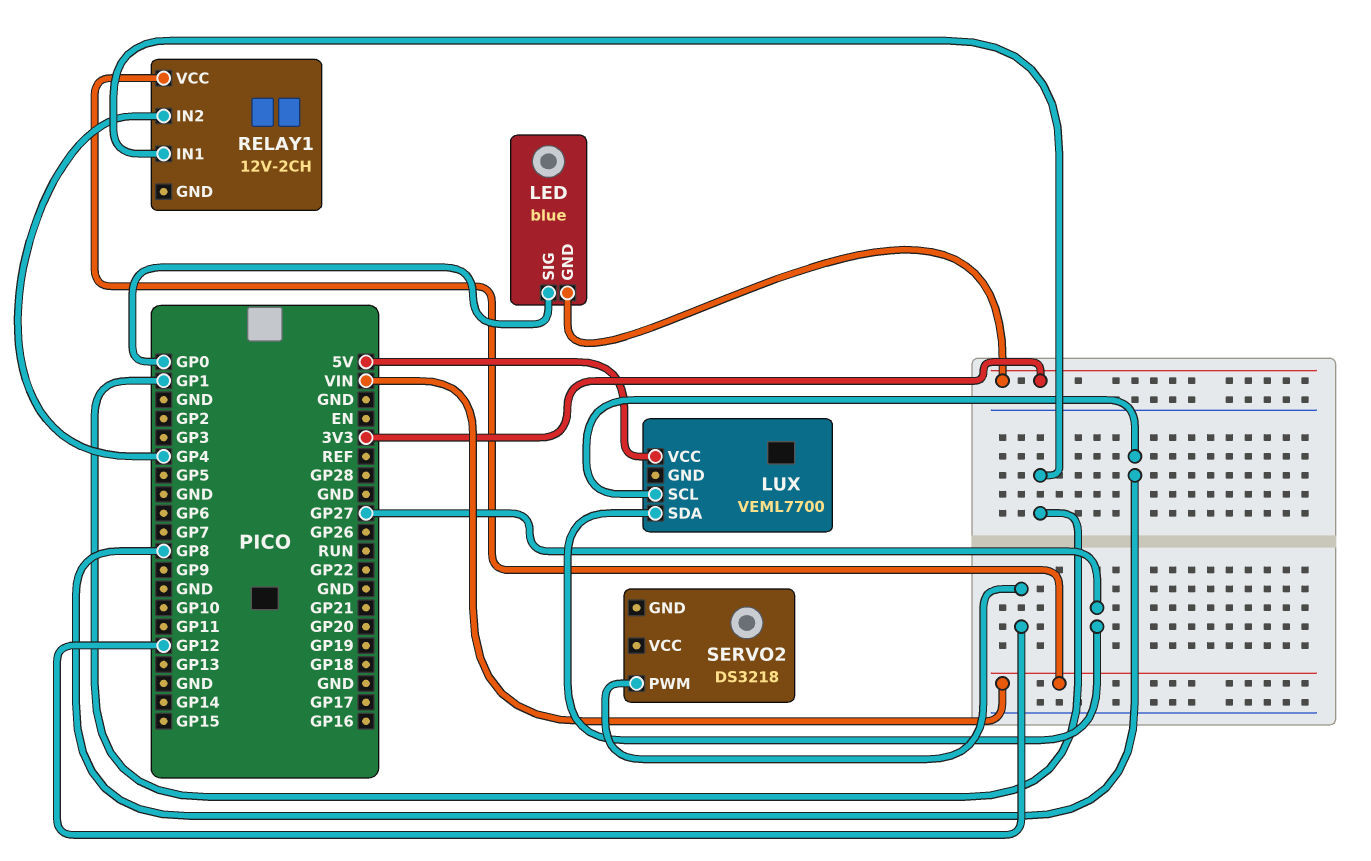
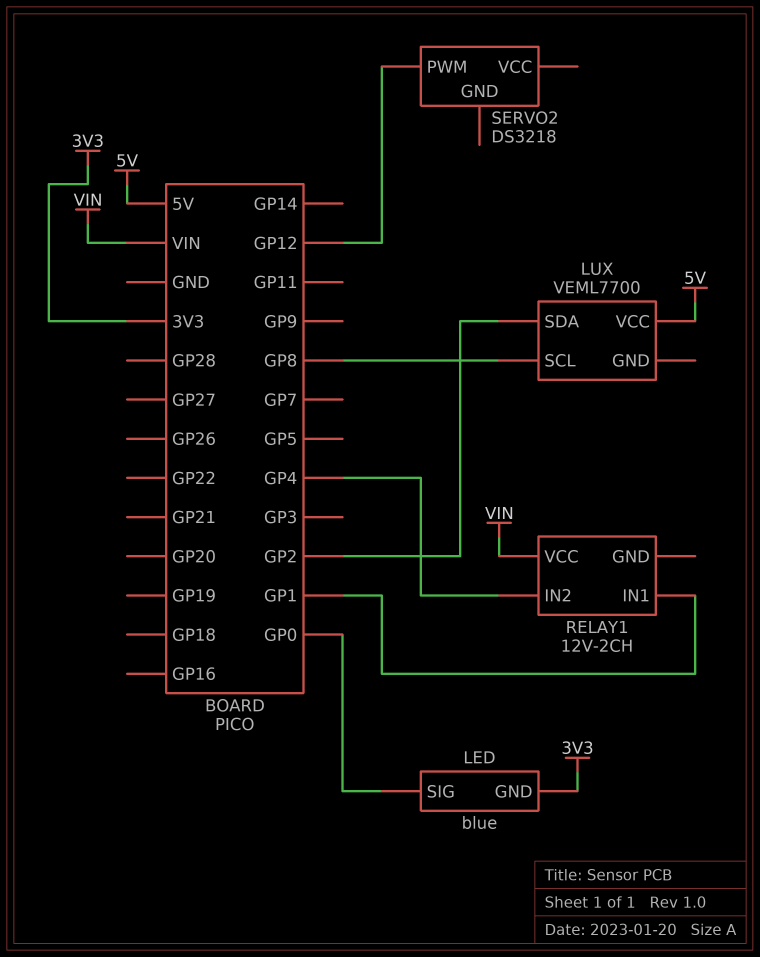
LUX pin SDA: GP27 -> GP2

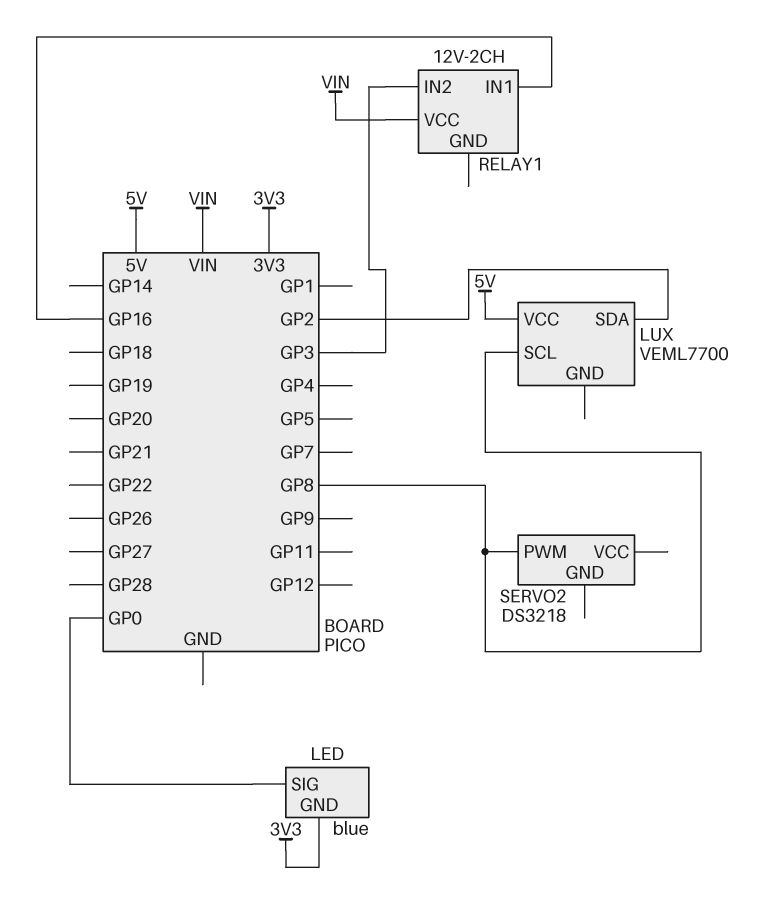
RELAY1 pin IN1: GP1 -> GP16
RELAY1 pin IN2: GP4 -> GP3
SERVO2 pin PWM: GP12 -> GP8

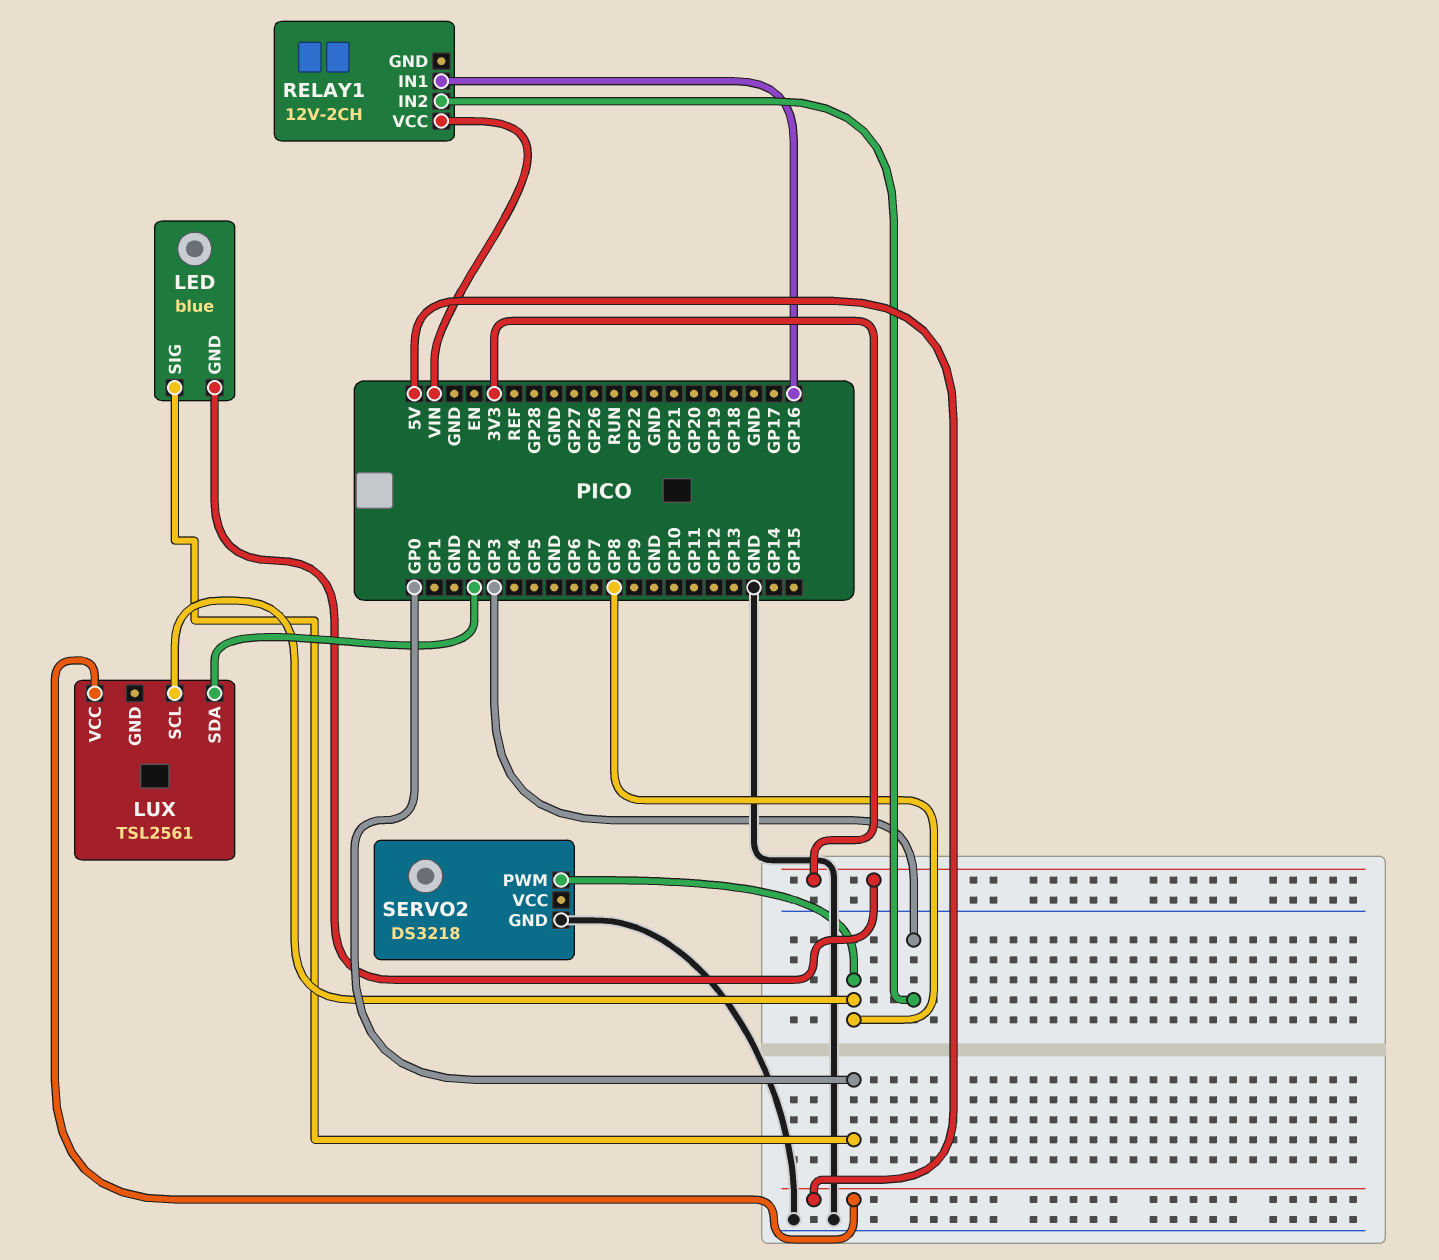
LUX: VEML7700 -> TSL2561
SERVO2 pin GND: none -> GND

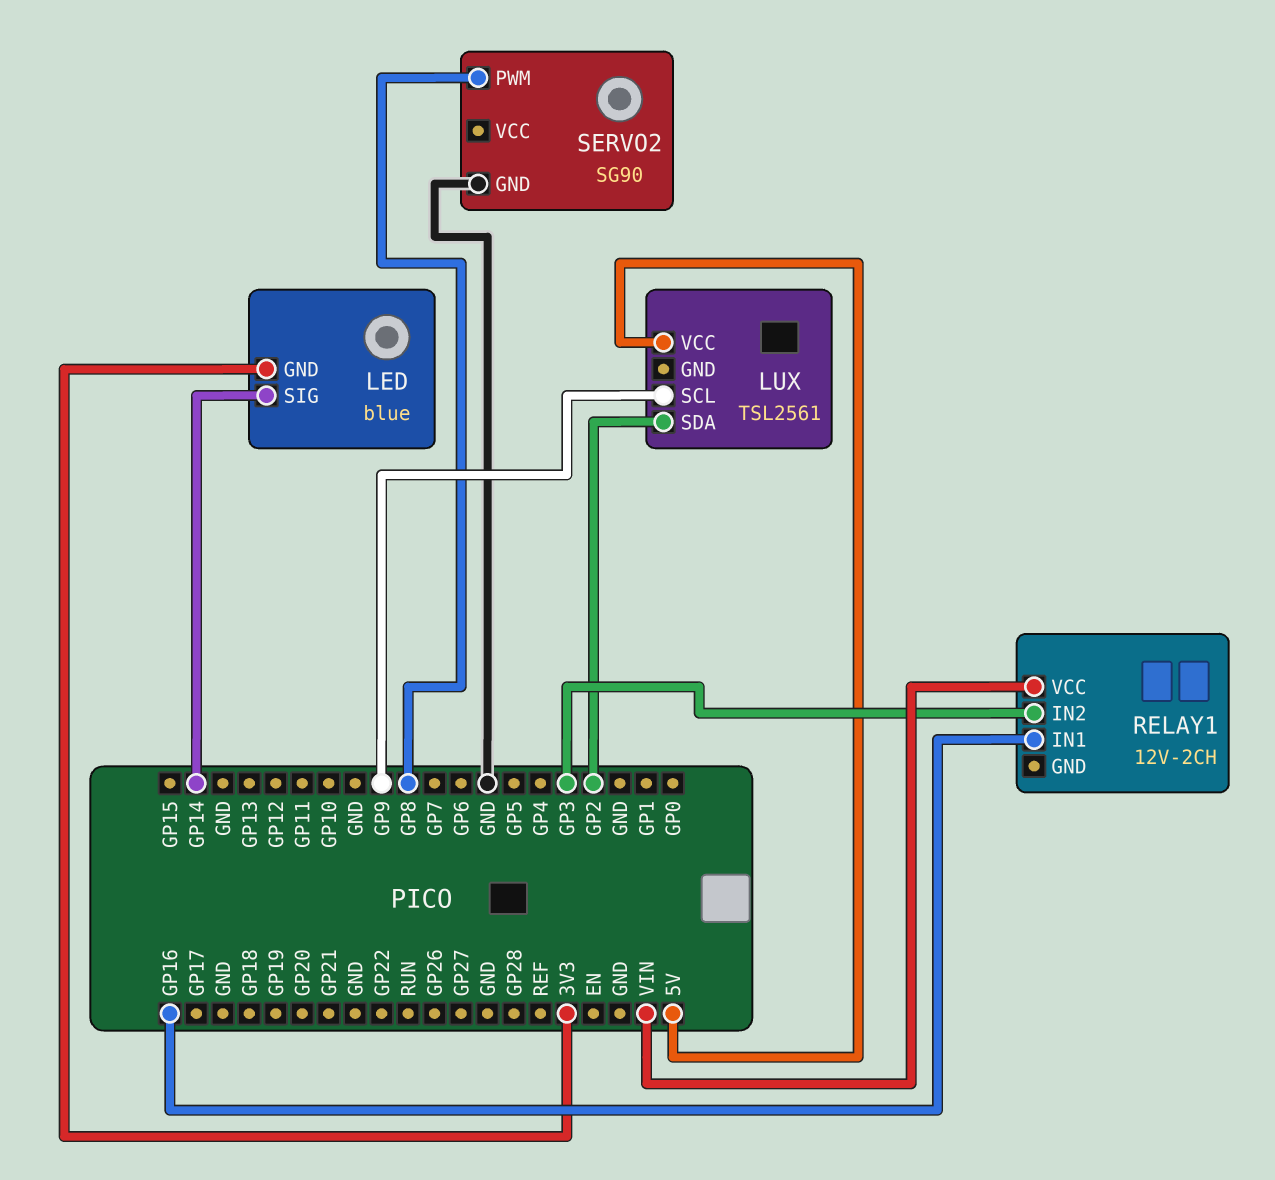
LED pin SIG: GP0 -> GP14
LUX pin SCL: GP8 -> GP9
SERVO2: DS3218 -> SG90

